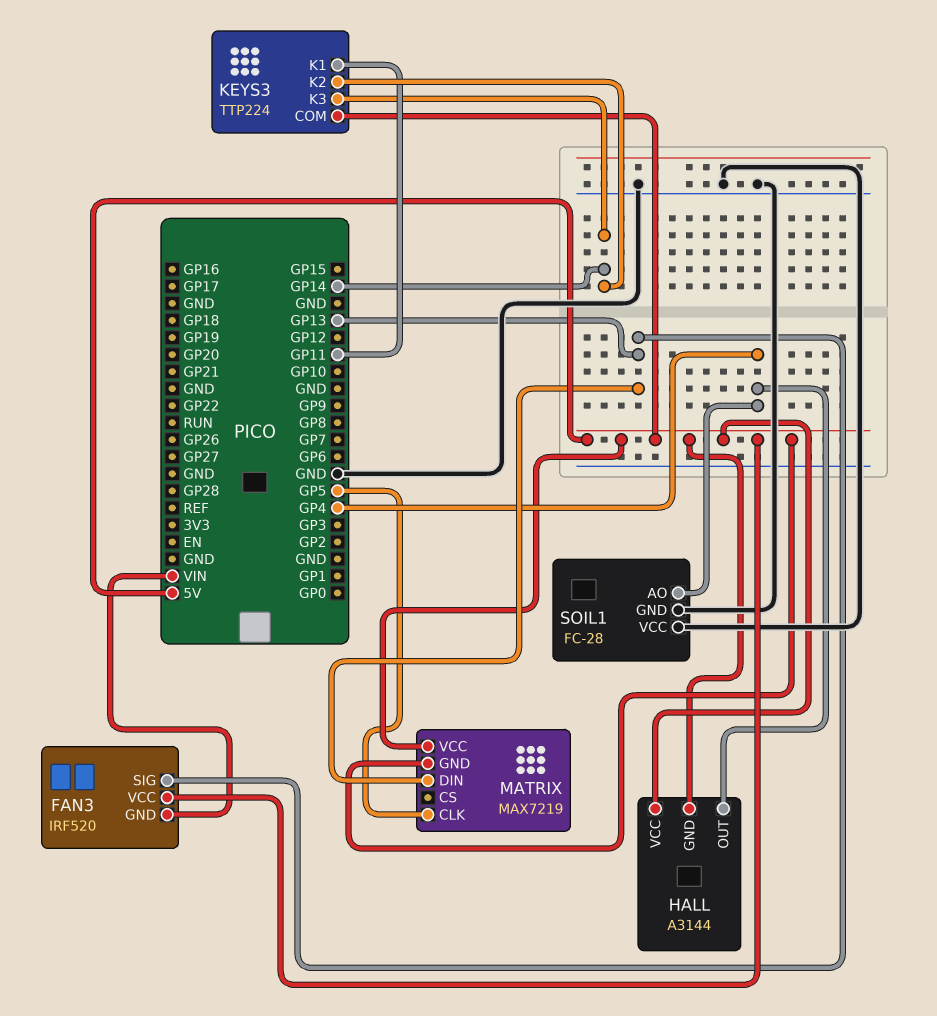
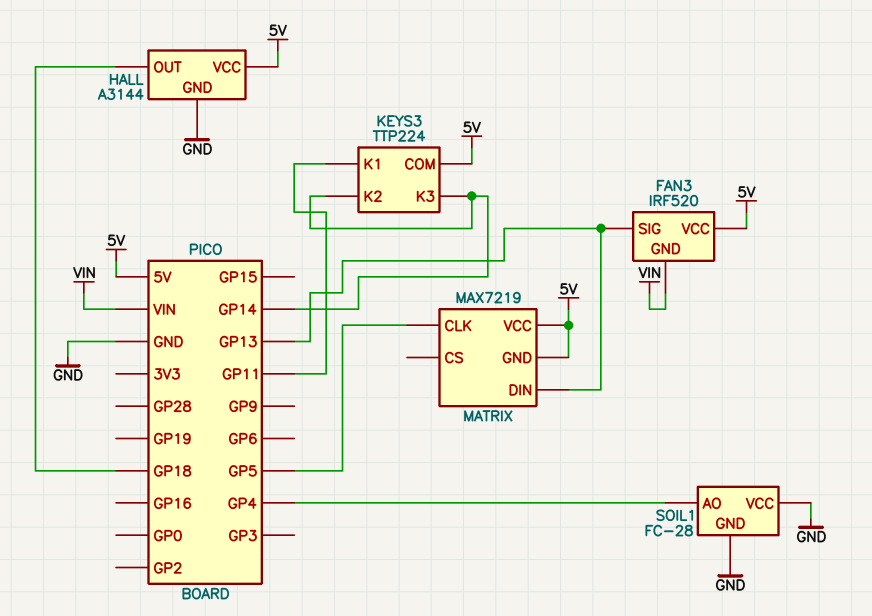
HALL pin GND: 5V -> GND
HALL pin OUT: GP4 -> GP18

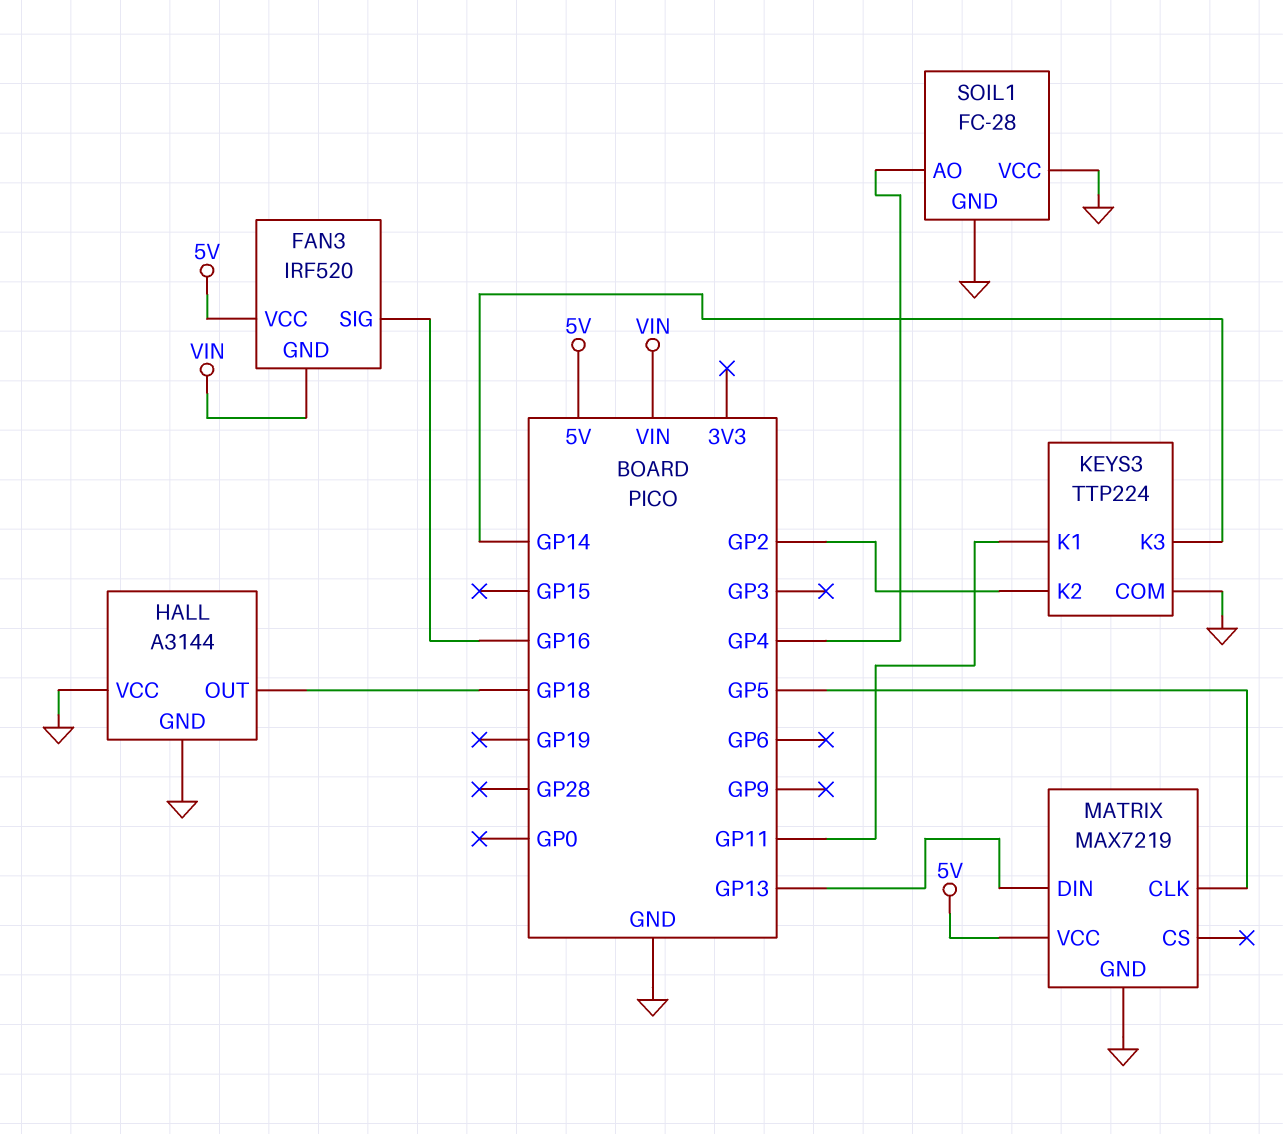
FAN3 pin SIG: GP13 -> GP16
HALL pin VCC: 5V -> GND
KEYS3 pin COM: 5V -> GND
KEYS3 pin K2: GP14 -> GP2
MATRIX pin GND: 5V -> GND

